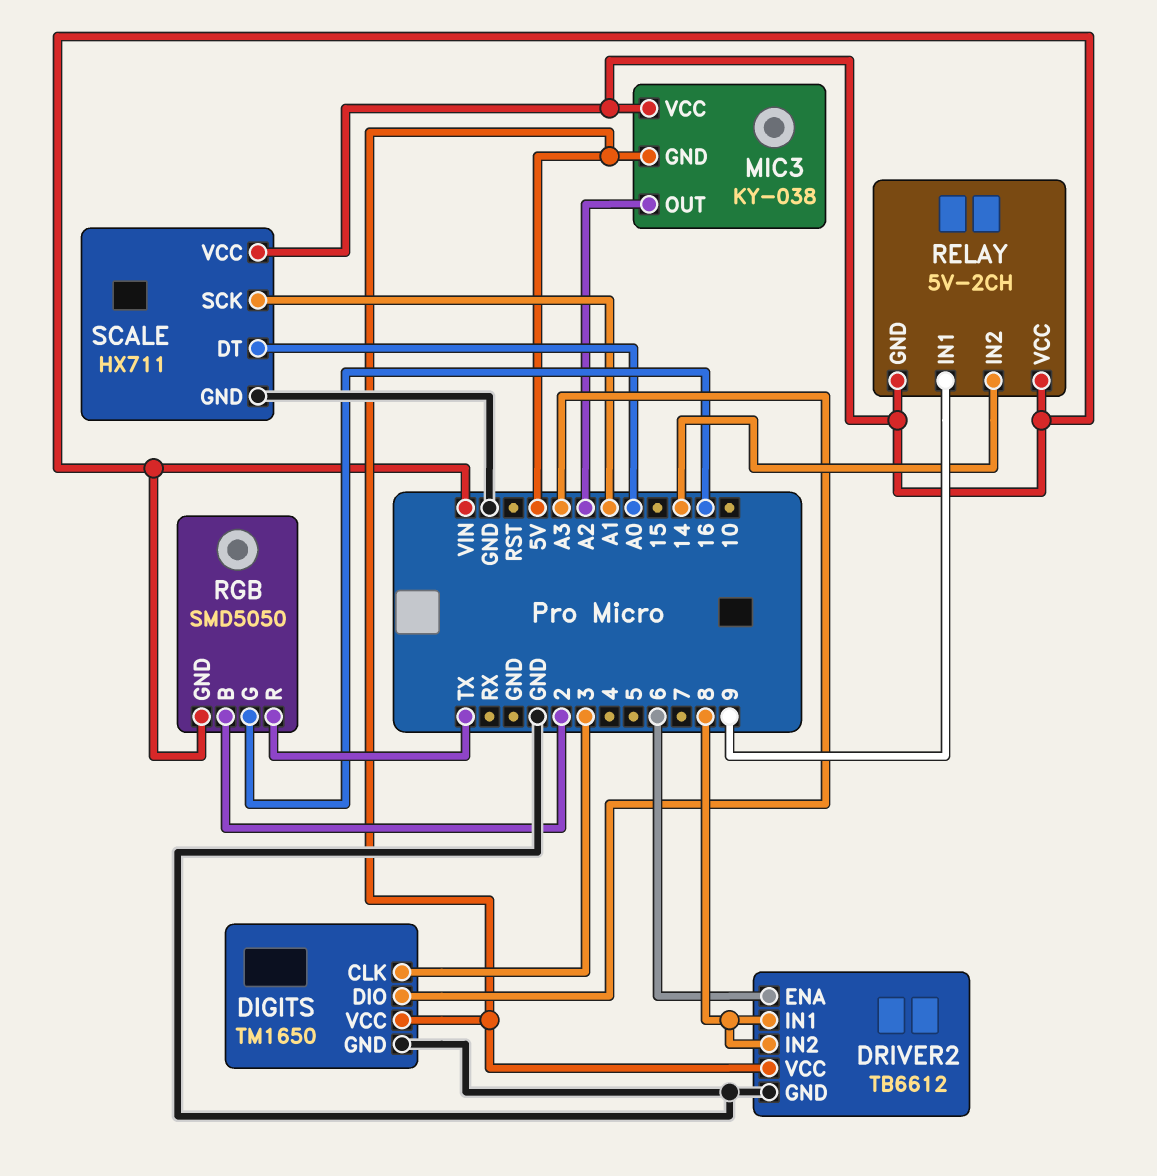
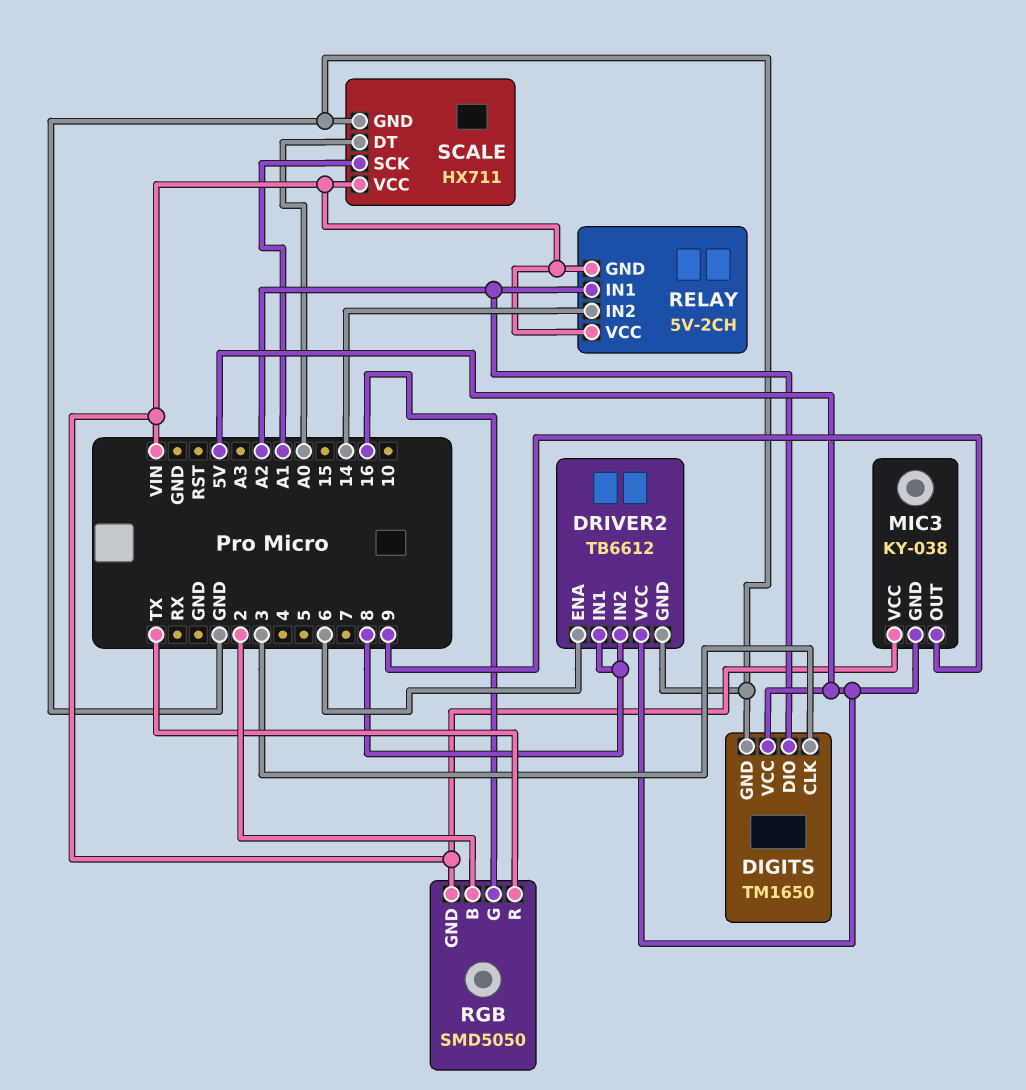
DIGITS pin DIO: A3 -> A2
MIC3 pin OUT: A2 -> 9
RELAY pin IN1: 9 -> A2

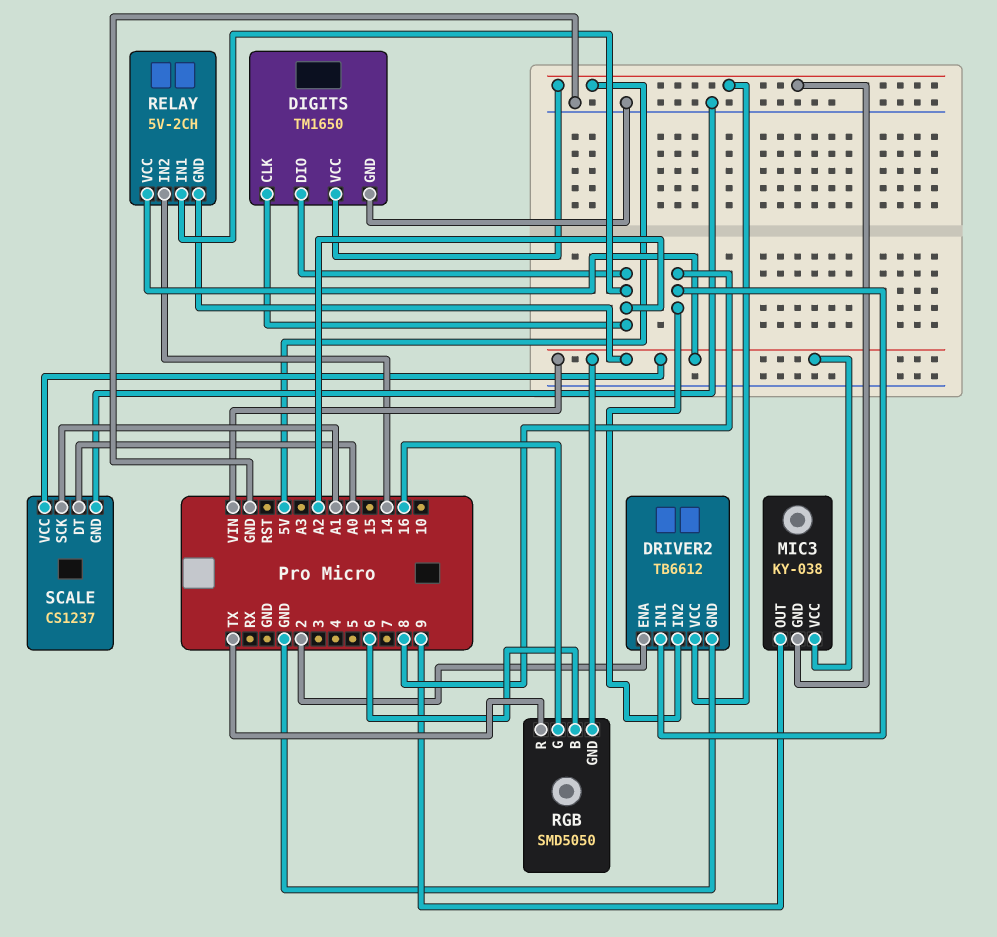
DIGITS pin CLK: 3 -> A2
DRIVER2 pin ENA: 6 -> 2
RGB pin B: 2 -> 6
SCALE: HX711 -> CS1237

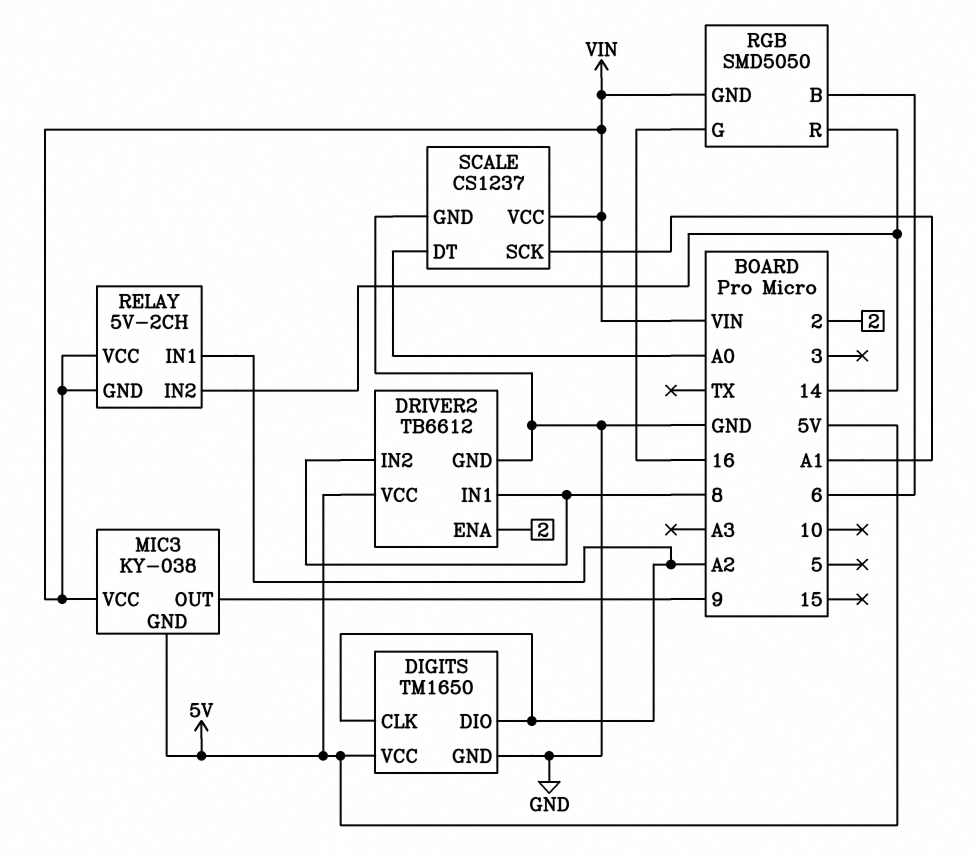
RGB pin R: TX -> 14

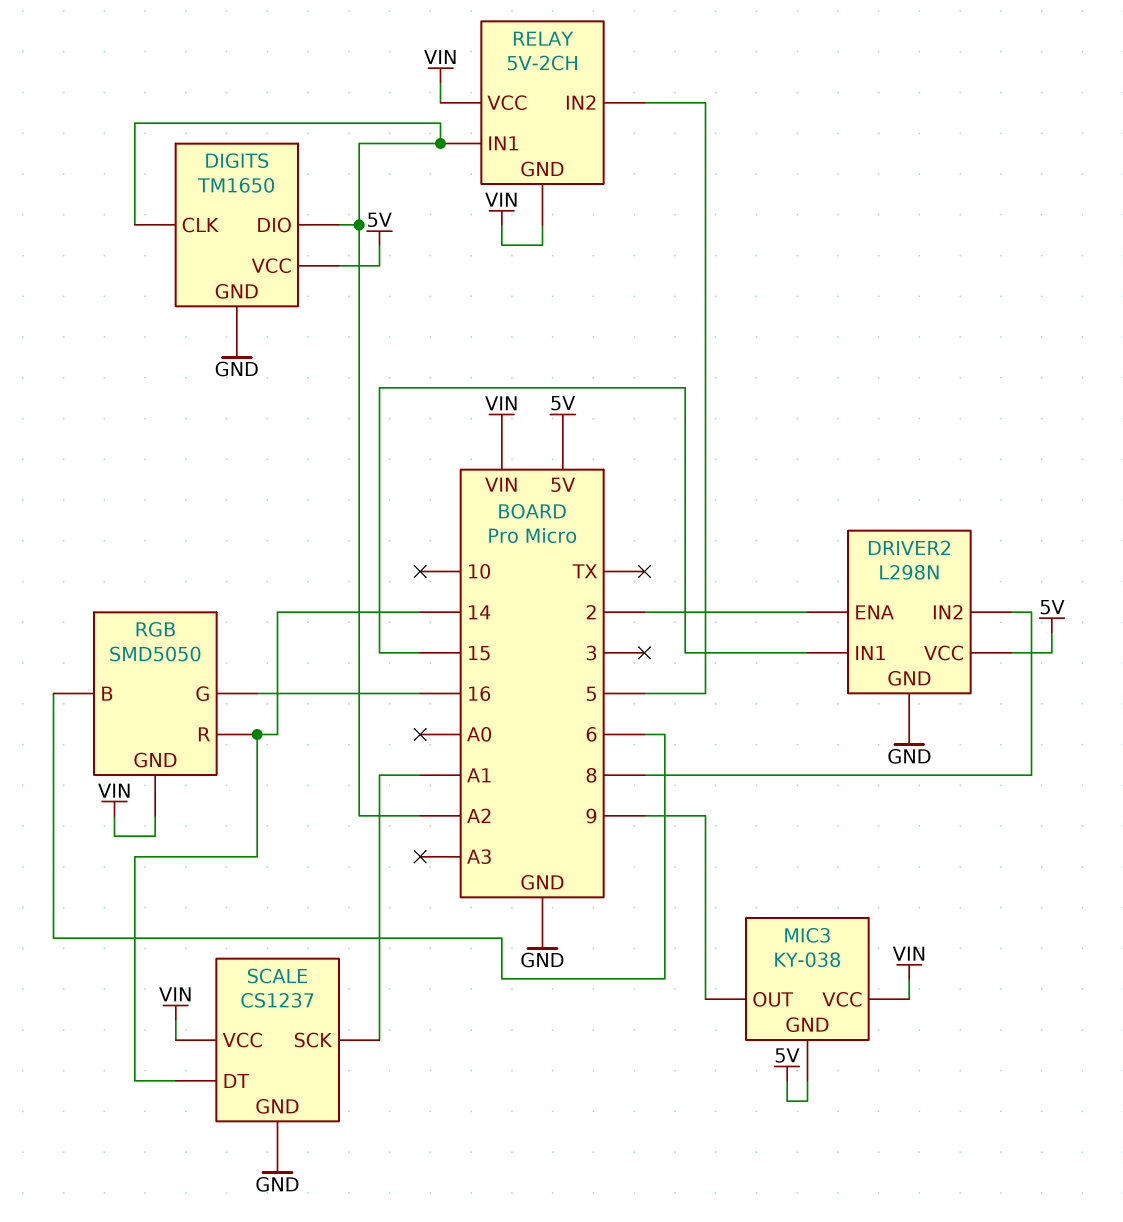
DRIVER2: TB6612 -> L298N
DRIVER2 pin IN1: 8 -> 15
RELAY pin IN2: 14 -> 5
SCALE pin DT: A0 -> 14

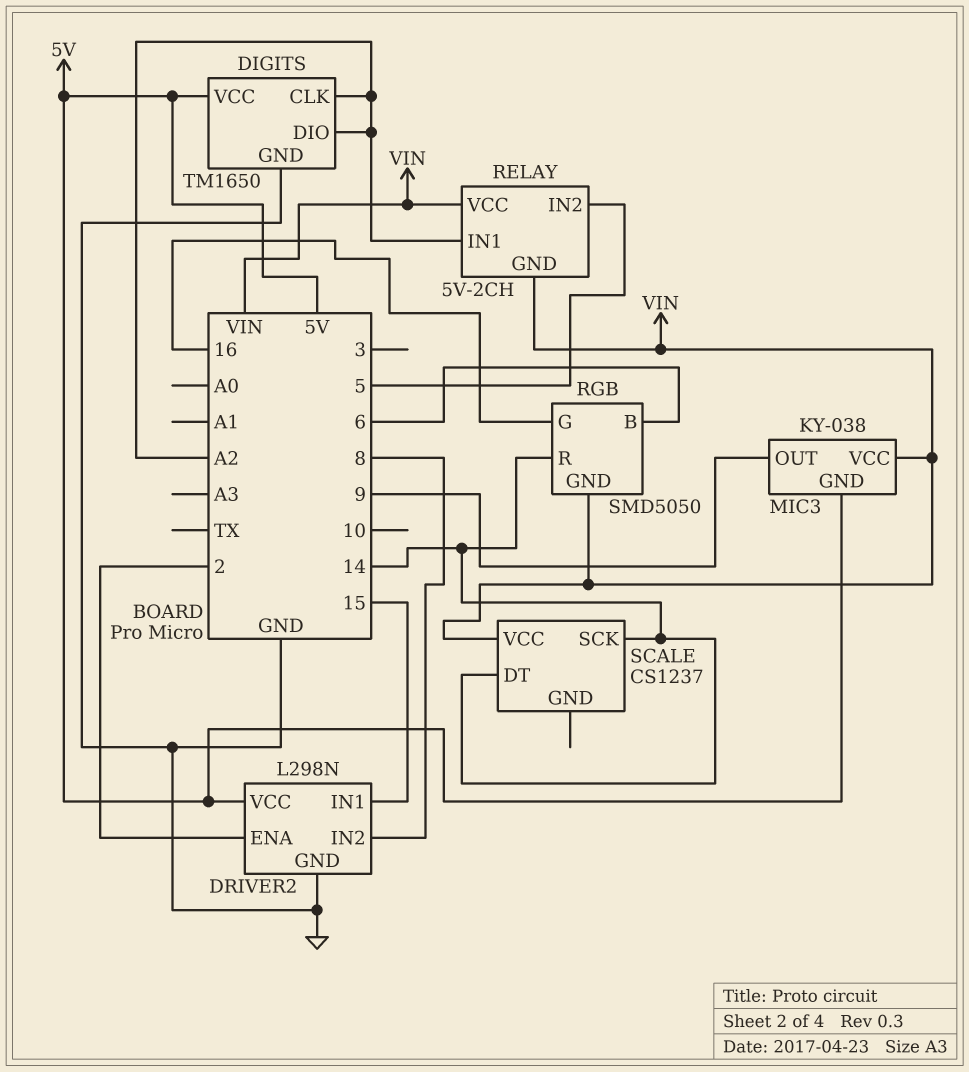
SCALE pin GND: GND -> none
SCALE pin SCK: A1 -> 14

